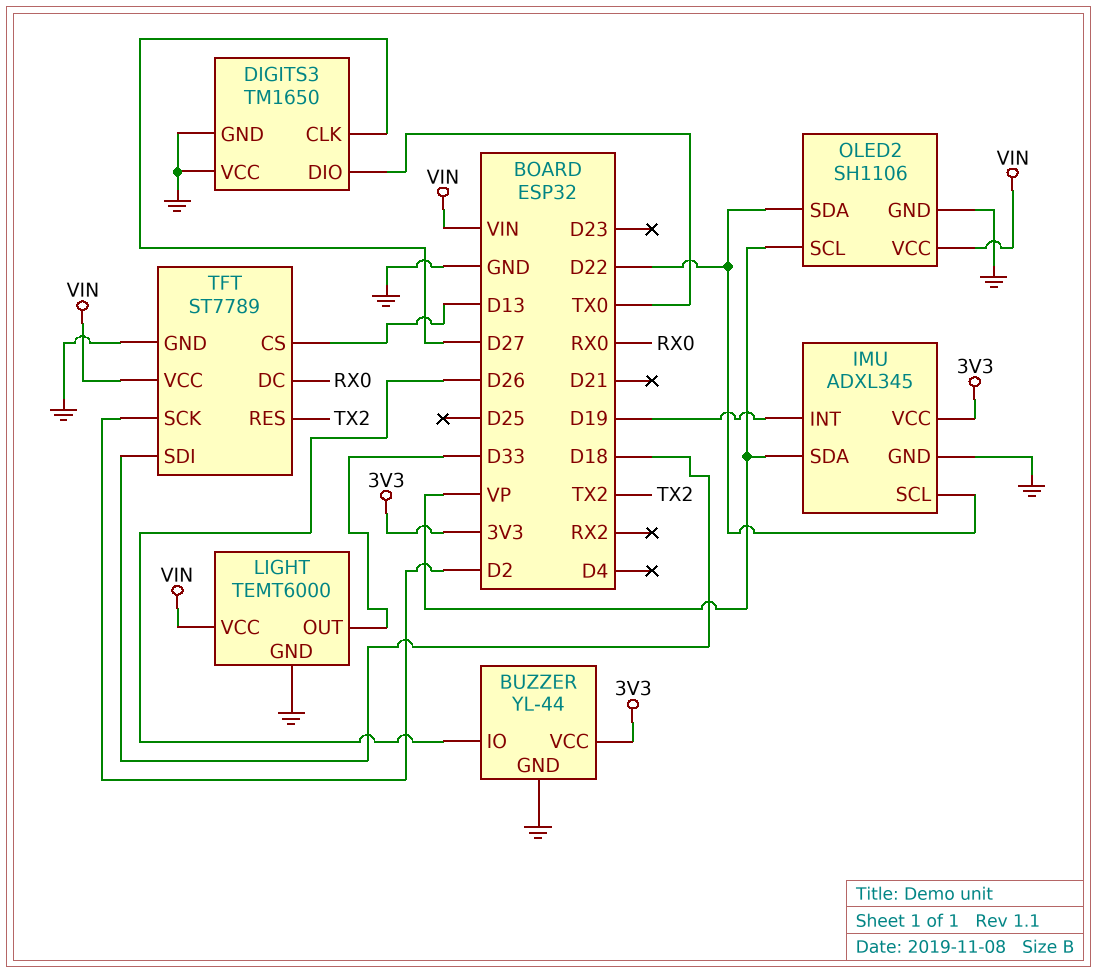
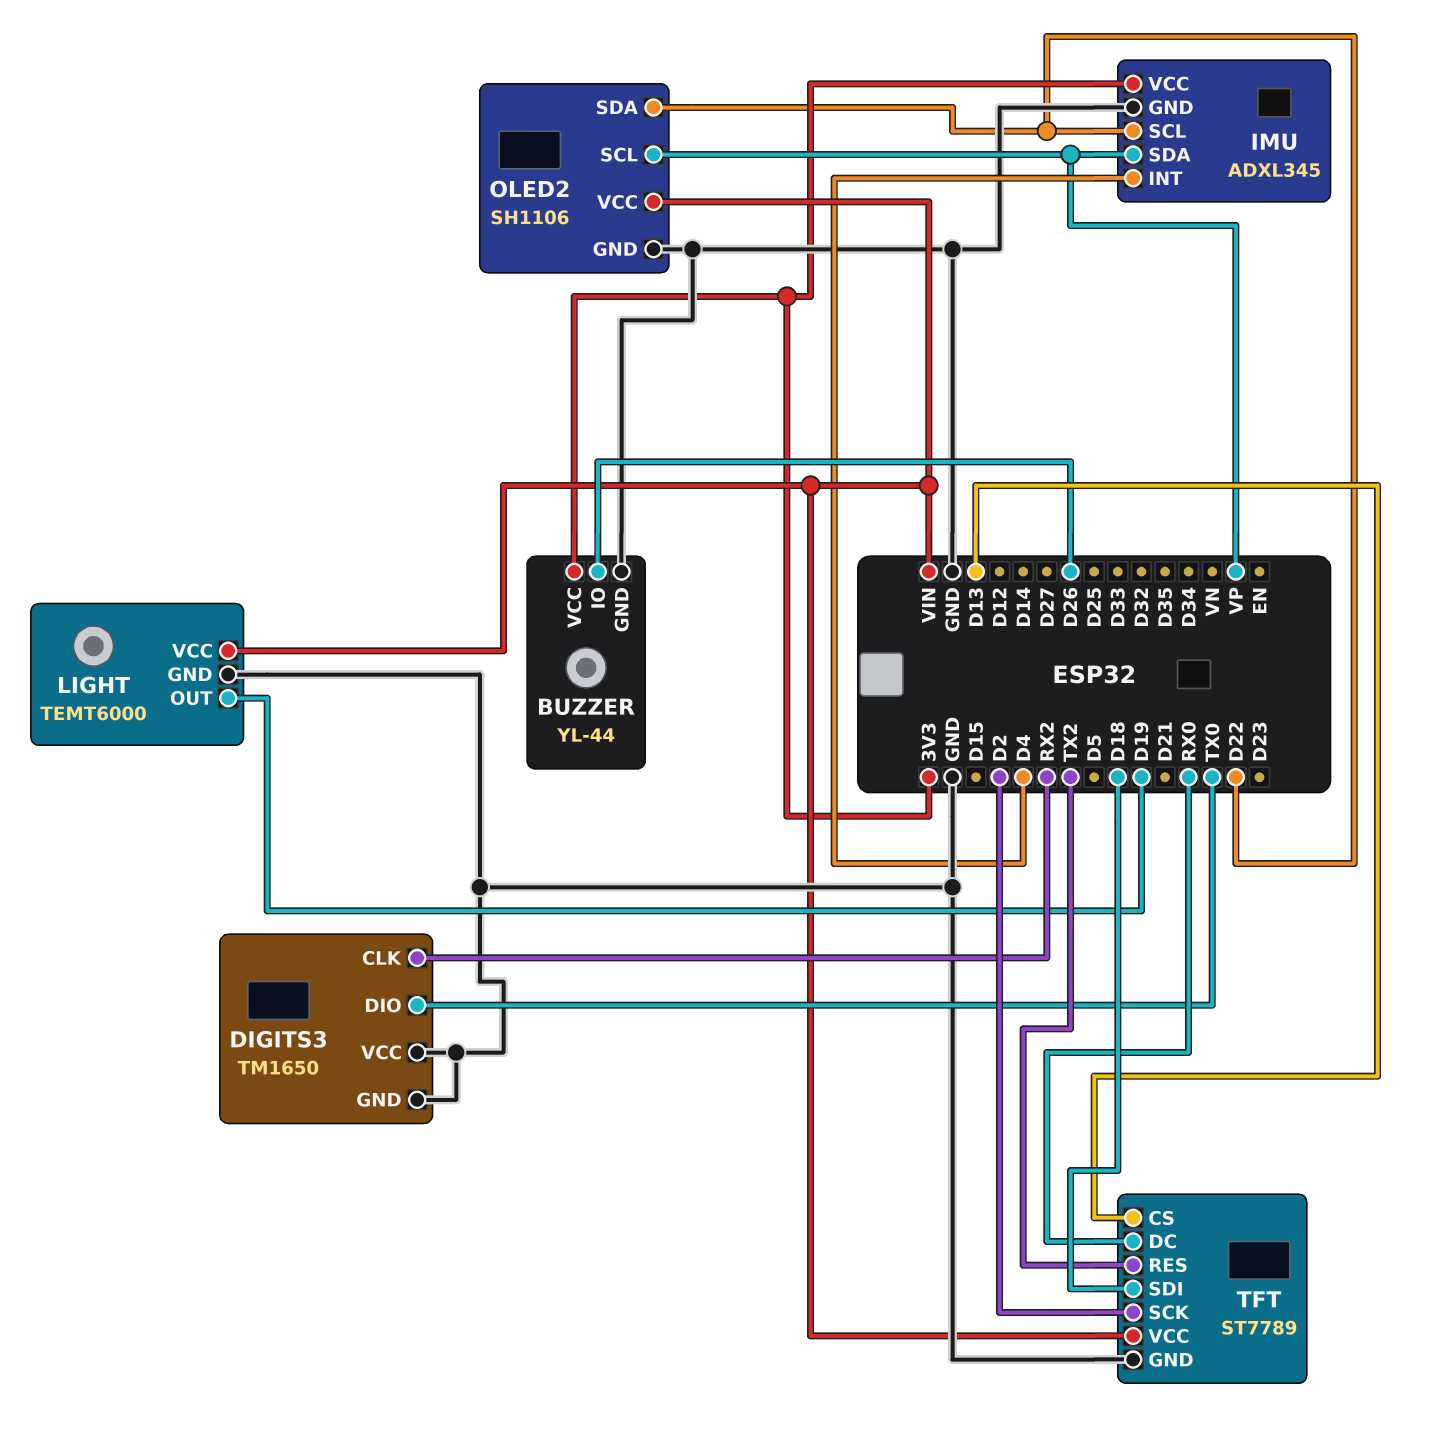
DIGITS3 pin CLK: D27 -> RX2
IMU pin INT: D19 -> D4
LIGHT pin OUT: D33 -> D19

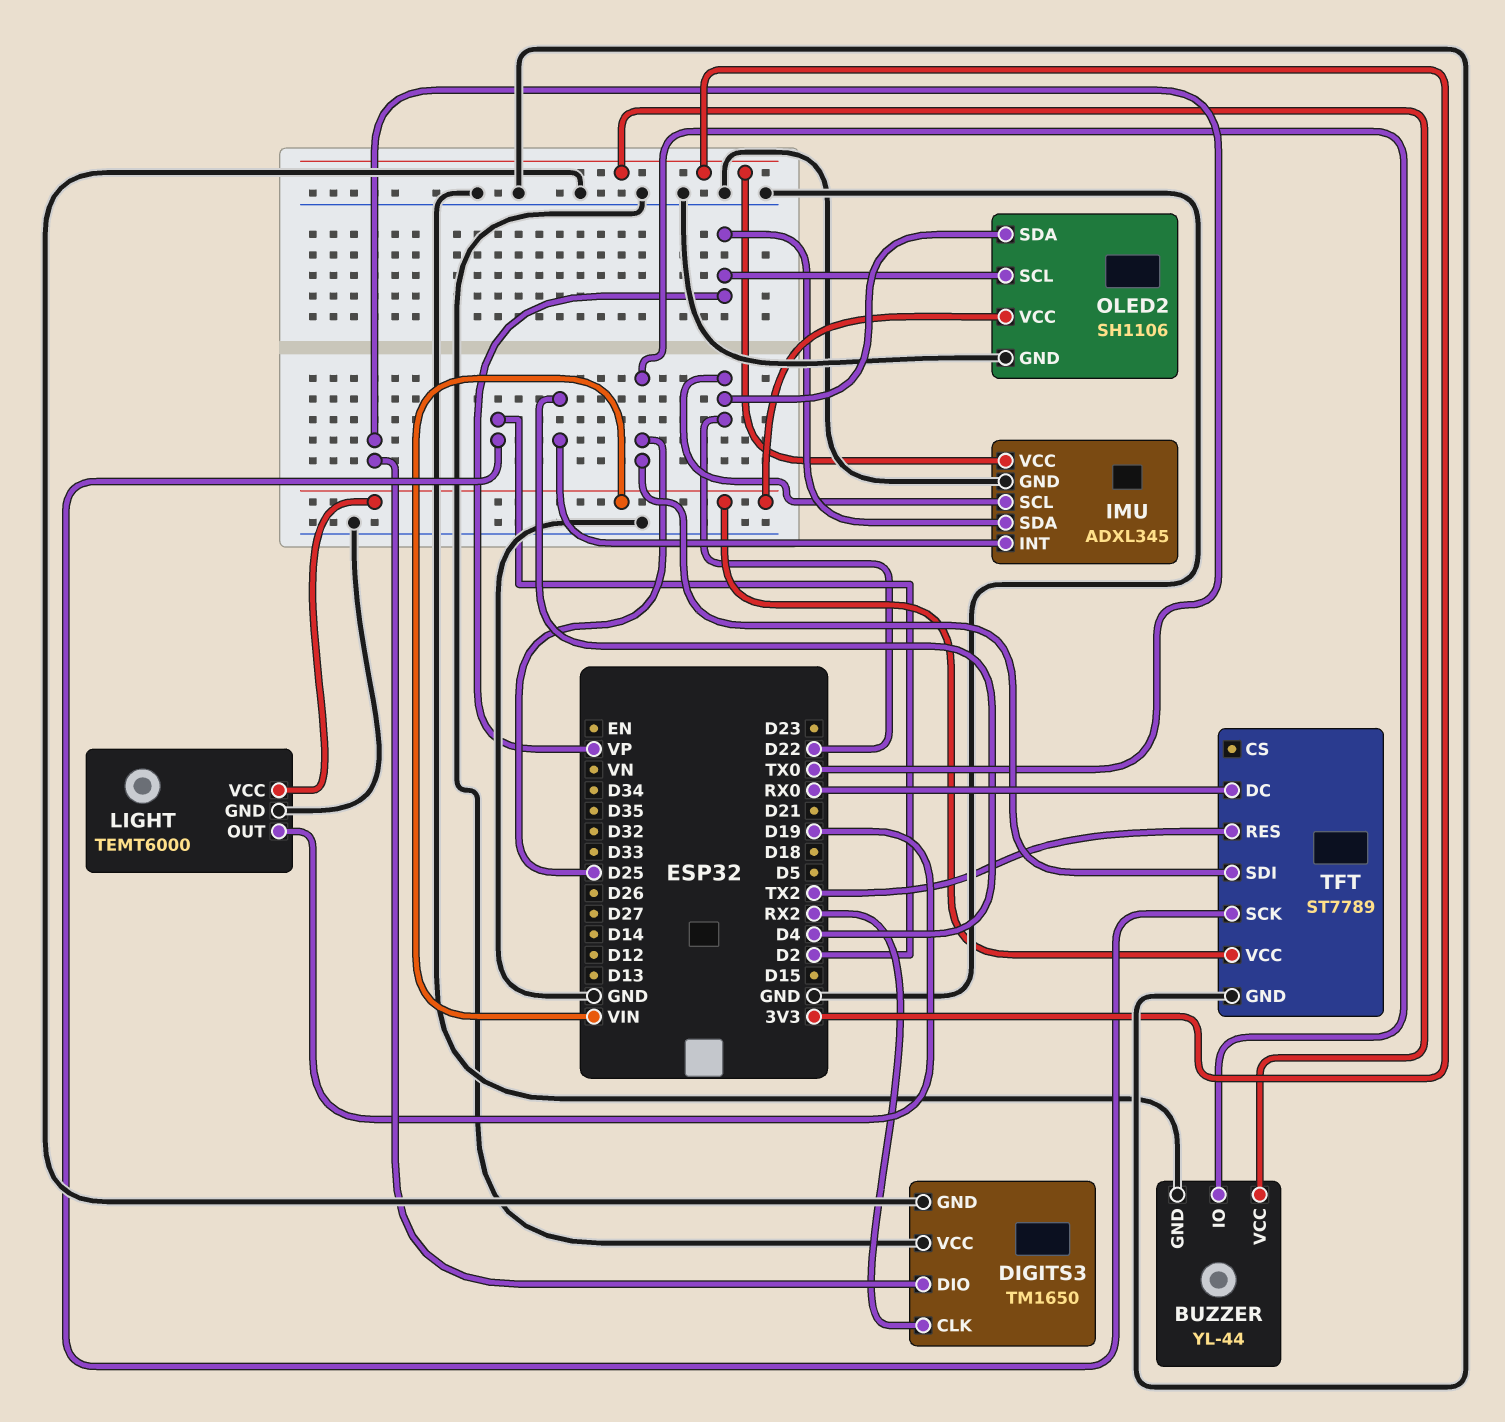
BUZZER pin IO: D26 -> D25
TFT pin CS: D13 -> none
TFT pin SDI: D18 -> D25

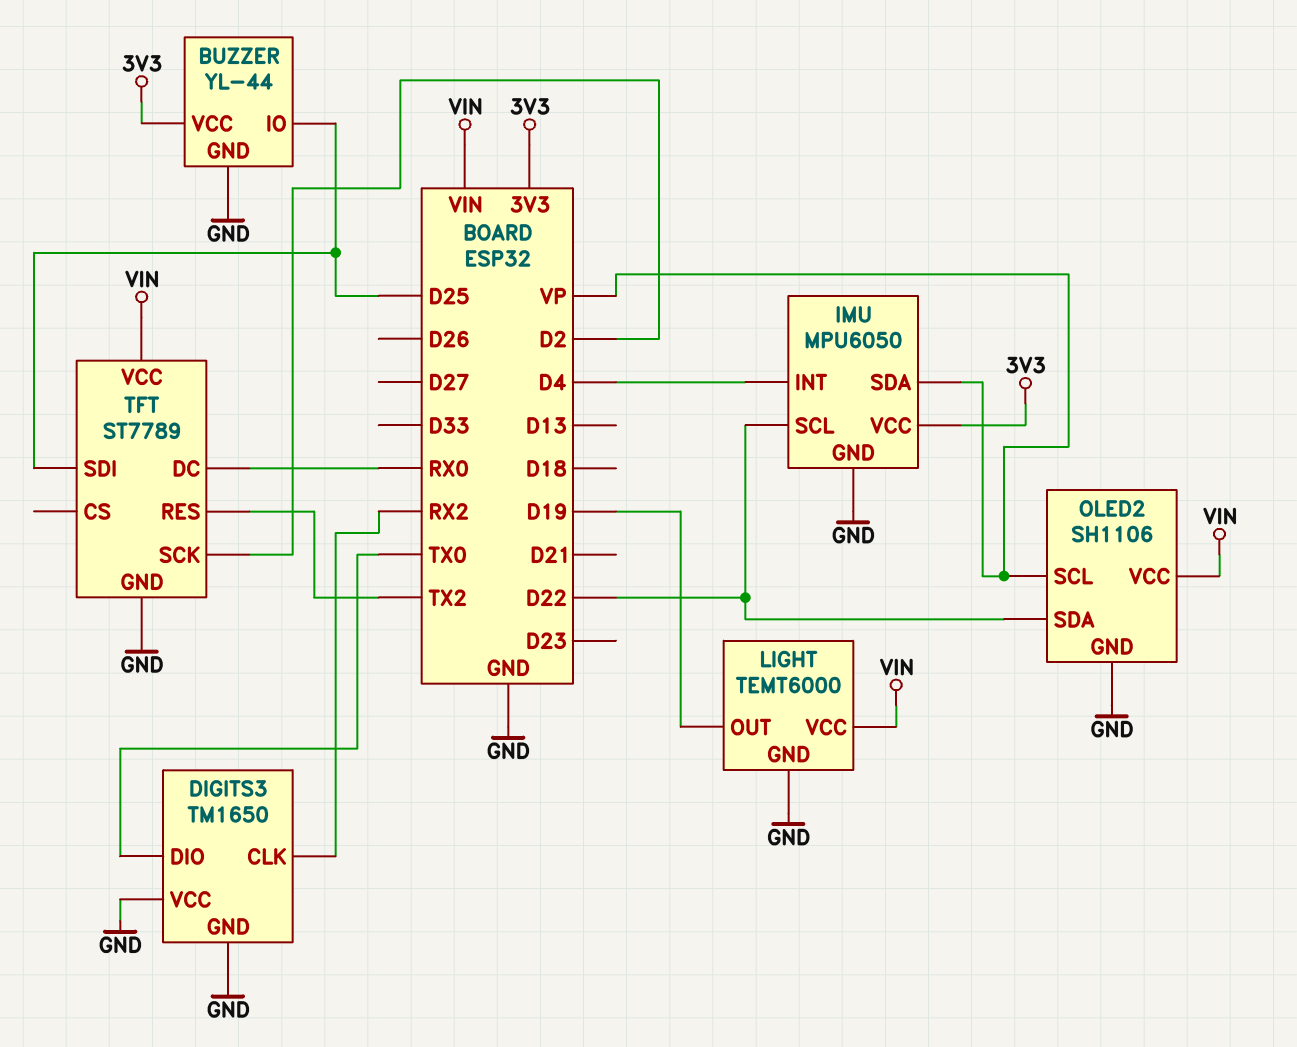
IMU: ADXL345 -> MPU6050

